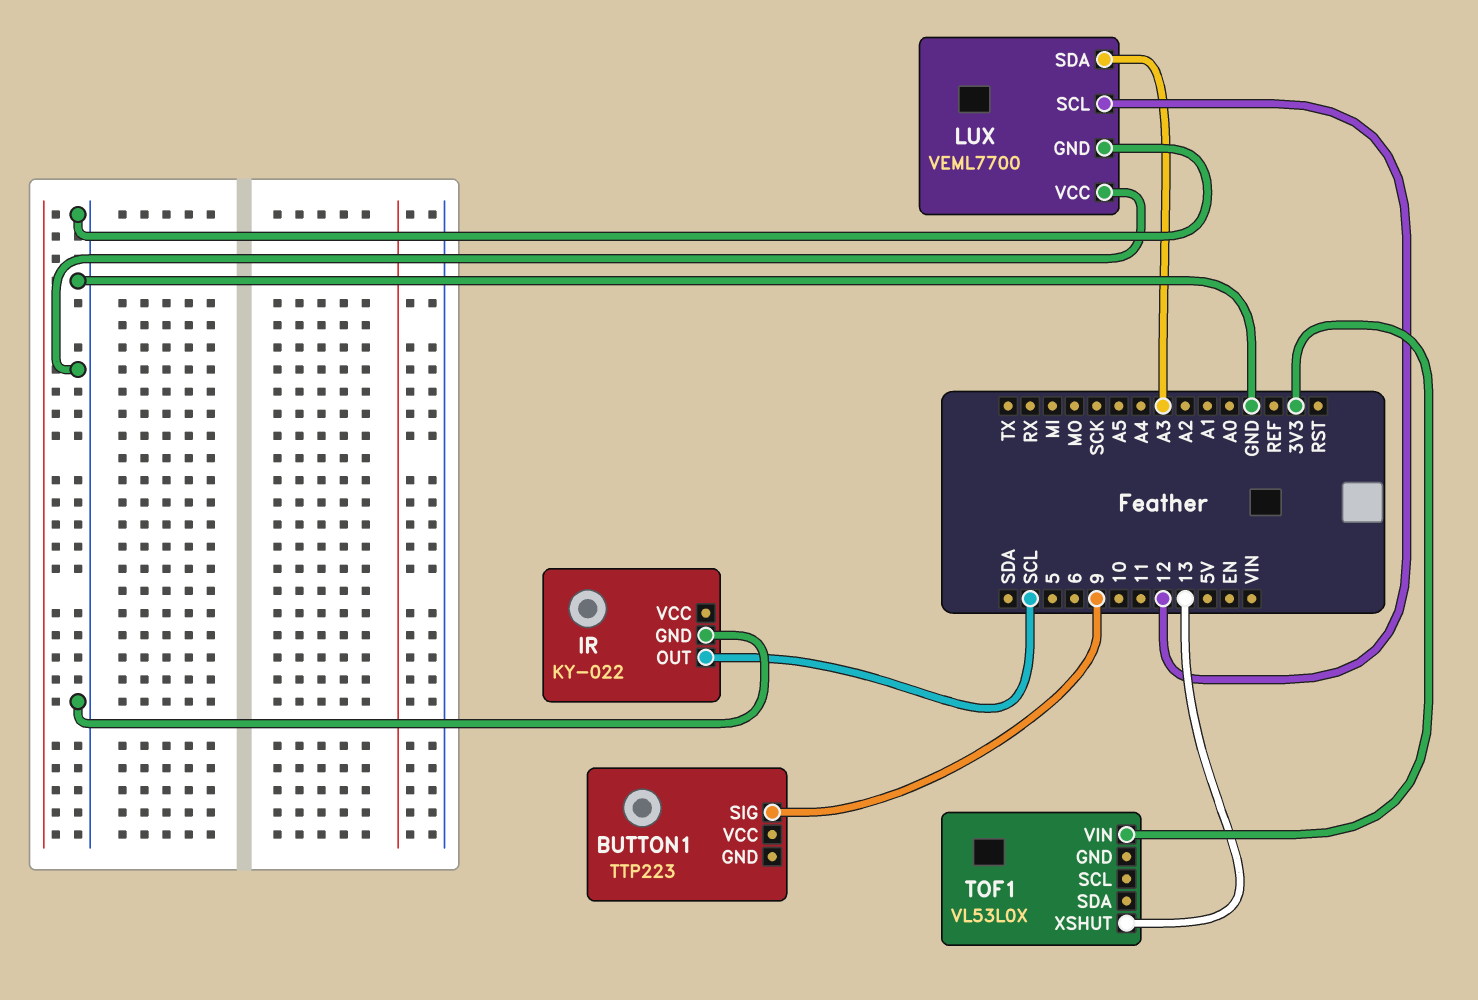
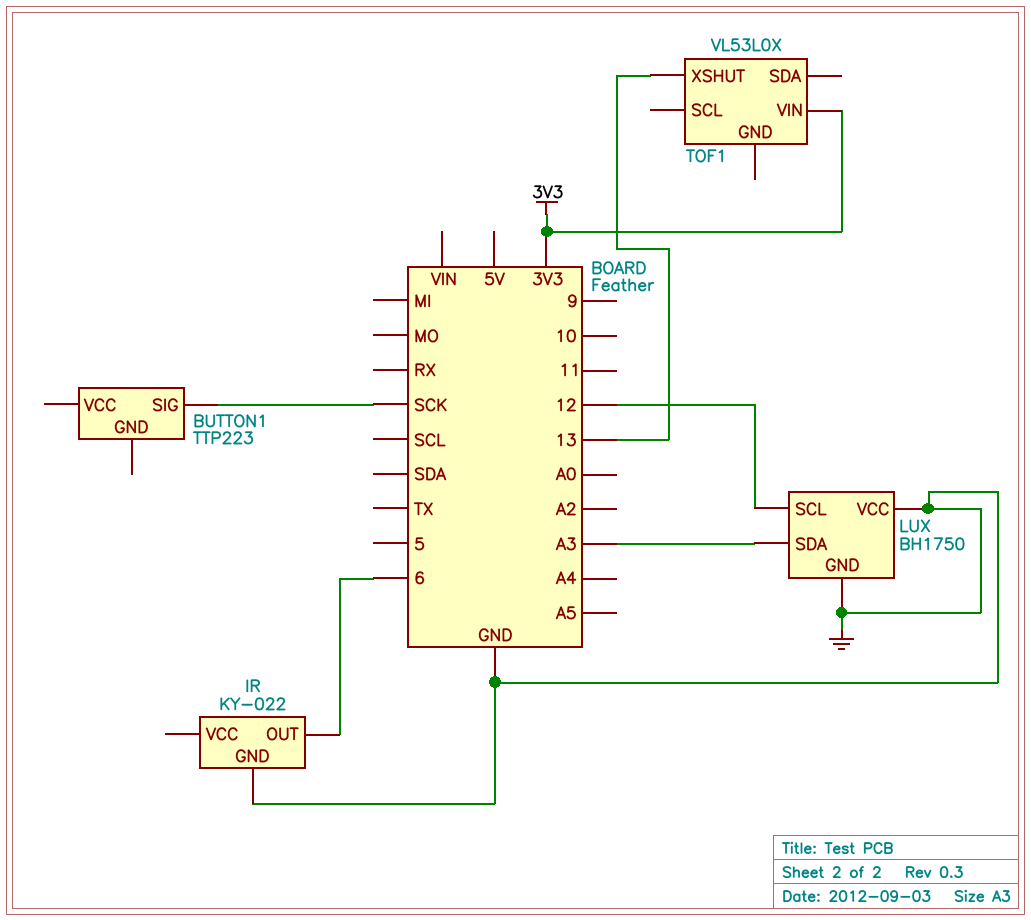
BUTTON1 pin SIG: 9 -> SCK
IR pin OUT: SCL -> 6
LUX: VEML7700 -> BH1750

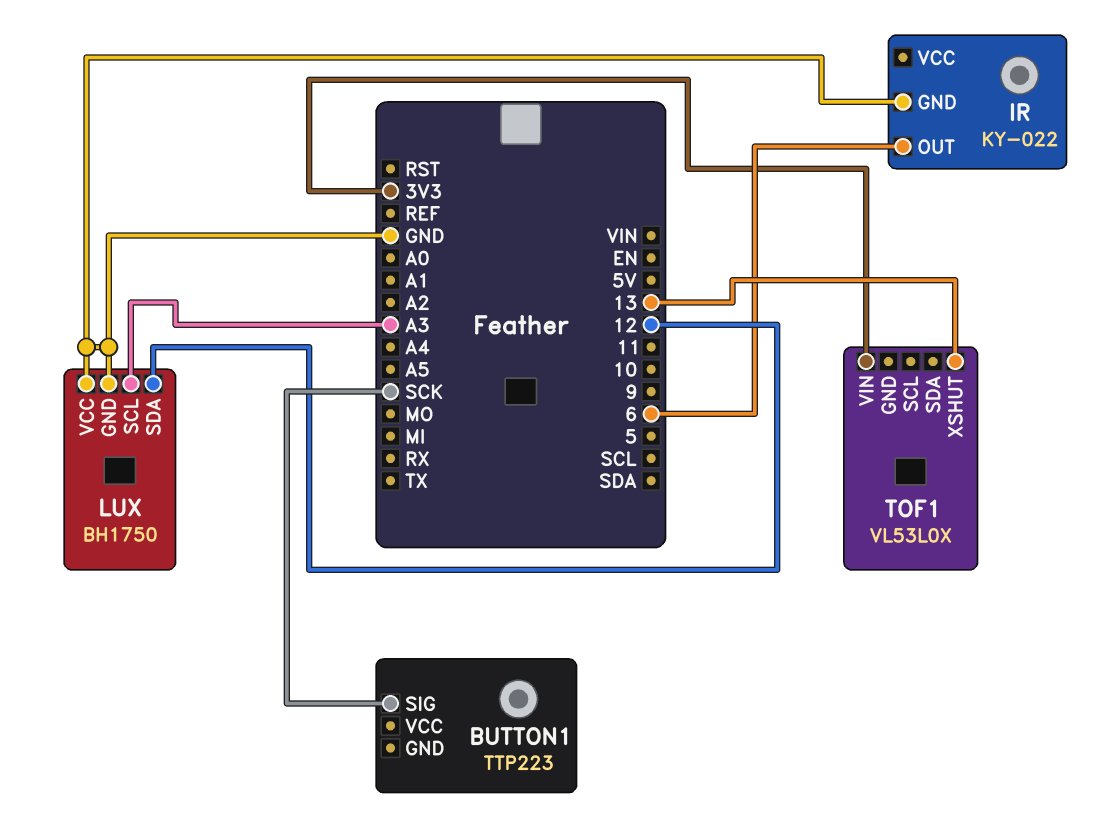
LUX pin SCL: 12 -> A3
LUX pin SDA: A3 -> 12

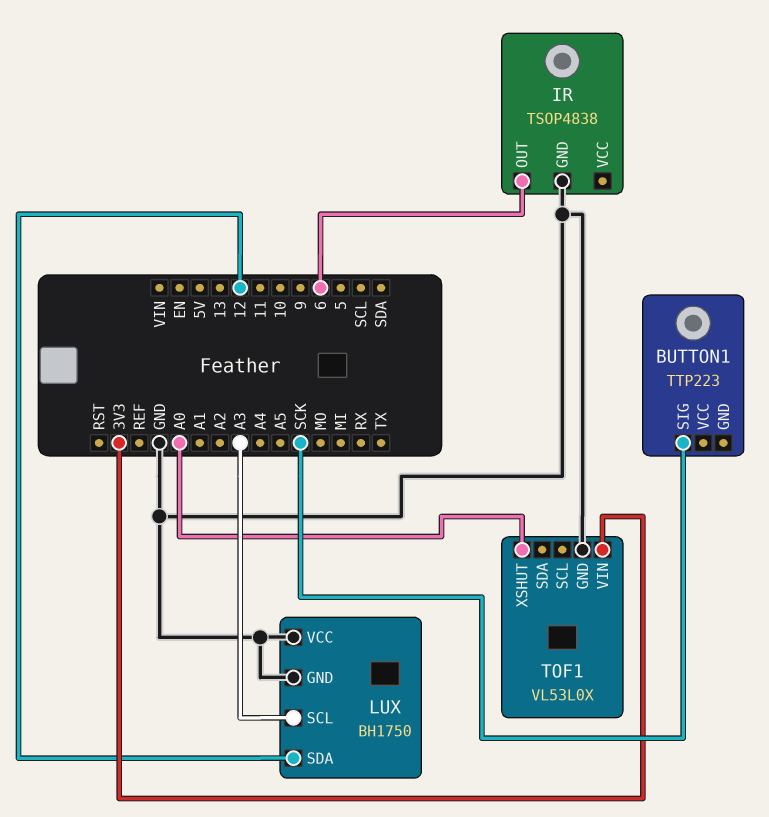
IR: KY-022 -> TSOP4838
TOF1 pin GND: none -> GND
TOF1 pin XSHUT: 13 -> A0

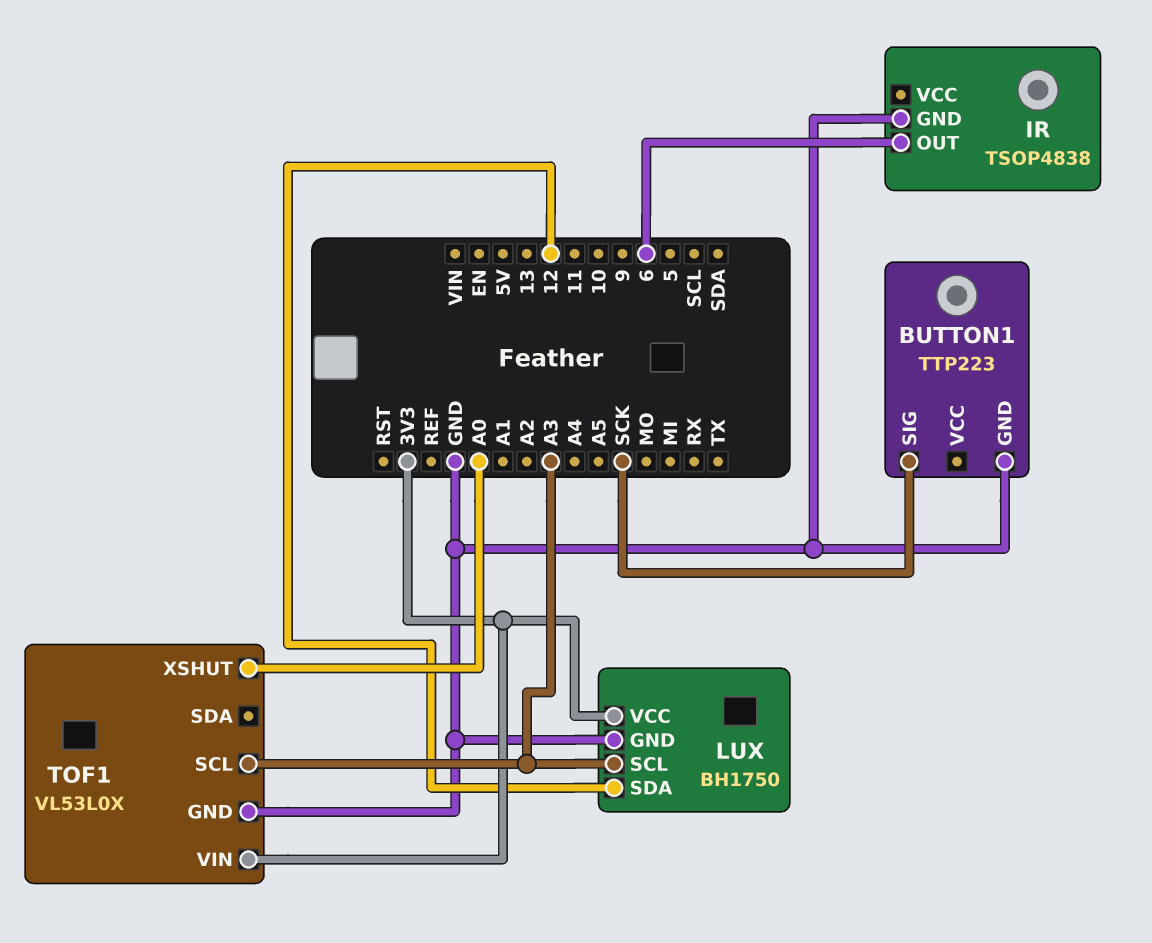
BUTTON1 pin GND: none -> GND
LUX pin VCC: GND -> 3V3
TOF1 pin SCL: none -> A3

